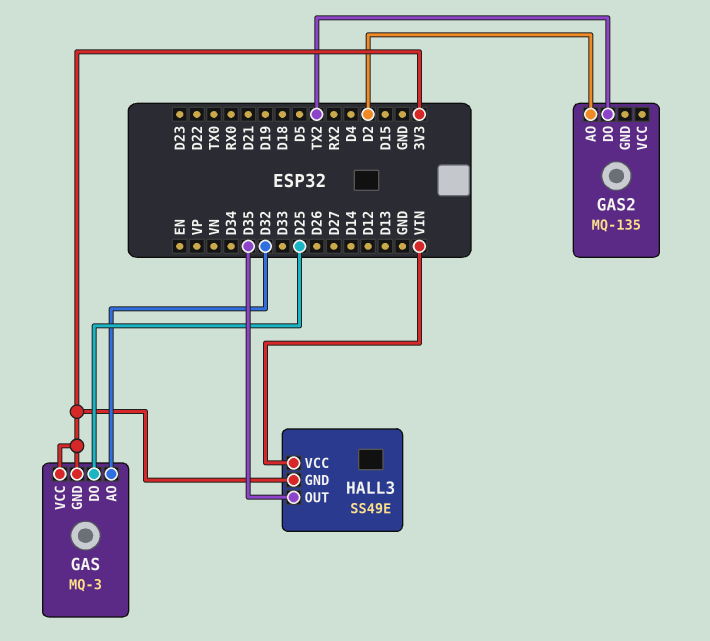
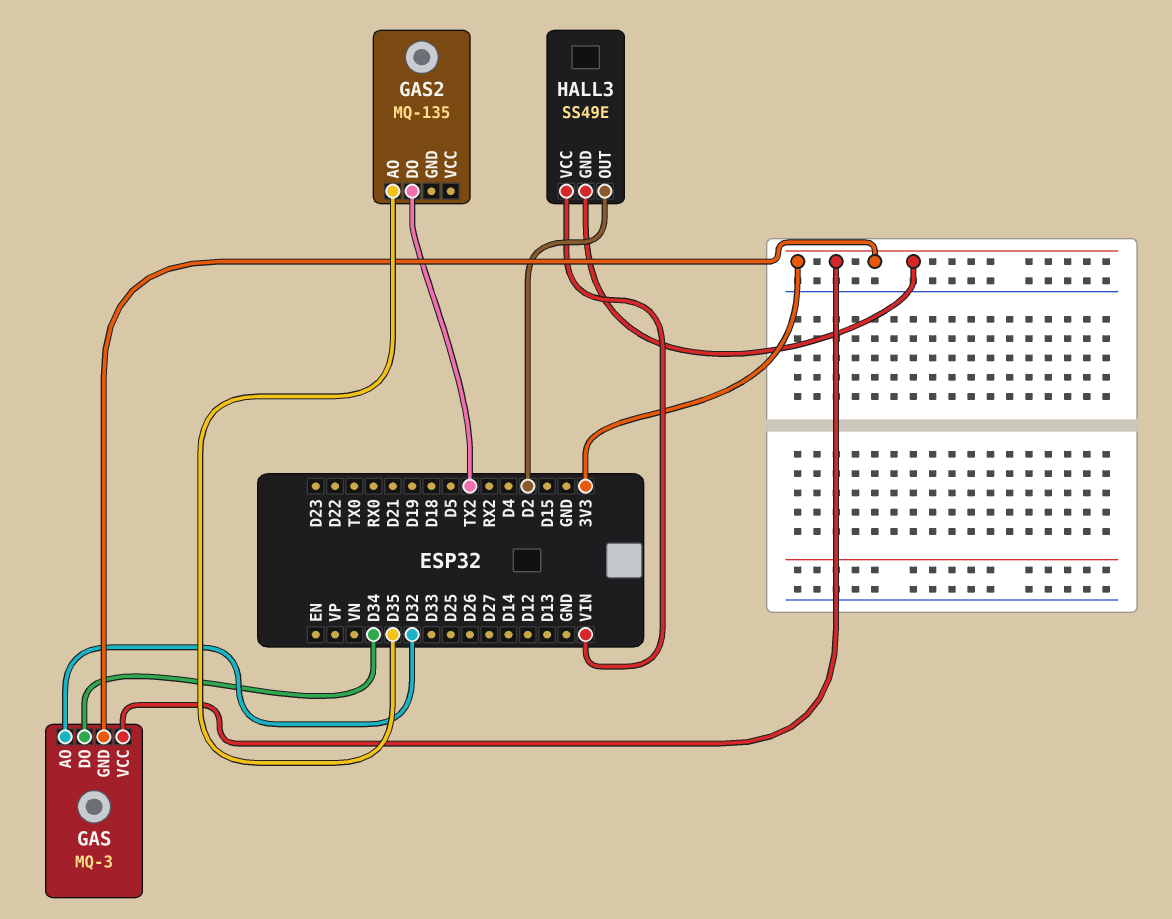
GAS pin DO: D25 -> D34
GAS2 pin AO: D2 -> D35
HALL3 pin OUT: D35 -> D2

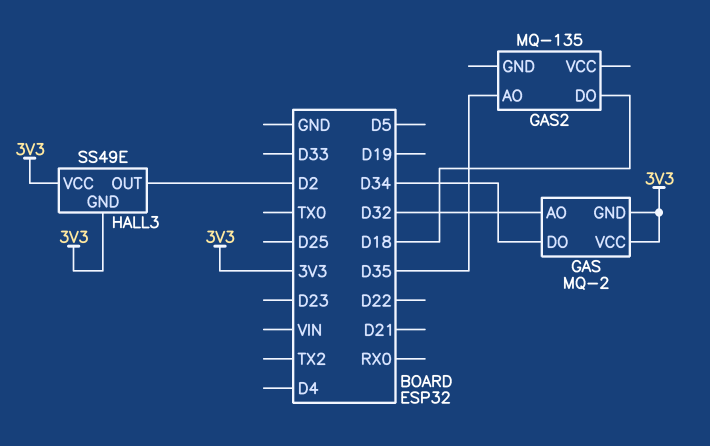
GAS: MQ-3 -> MQ-2
GAS2 pin DO: TX2 -> D18
HALL3 pin VCC: VIN -> 3V3

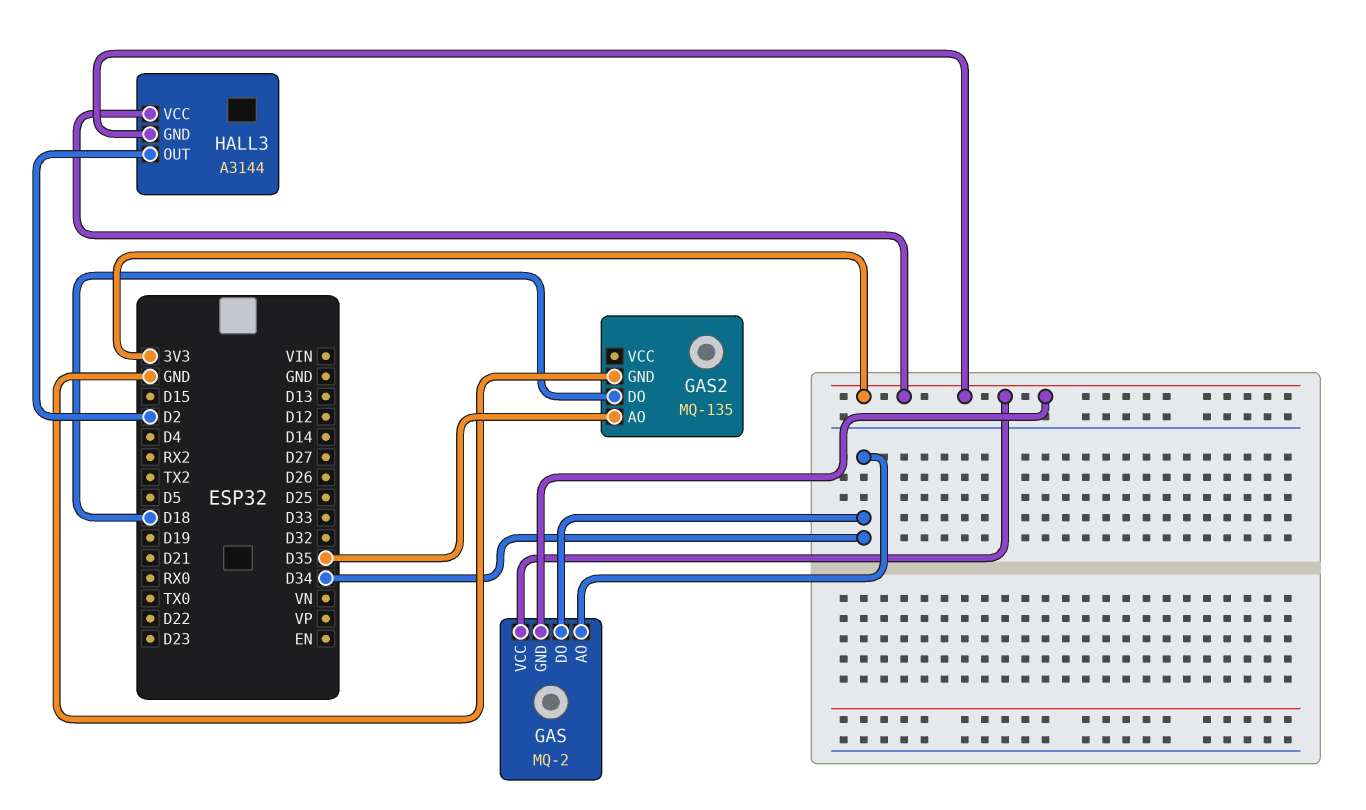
GAS pin AO: D32 -> D34
GAS2 pin GND: none -> GND
HALL3: SS49E -> A3144

